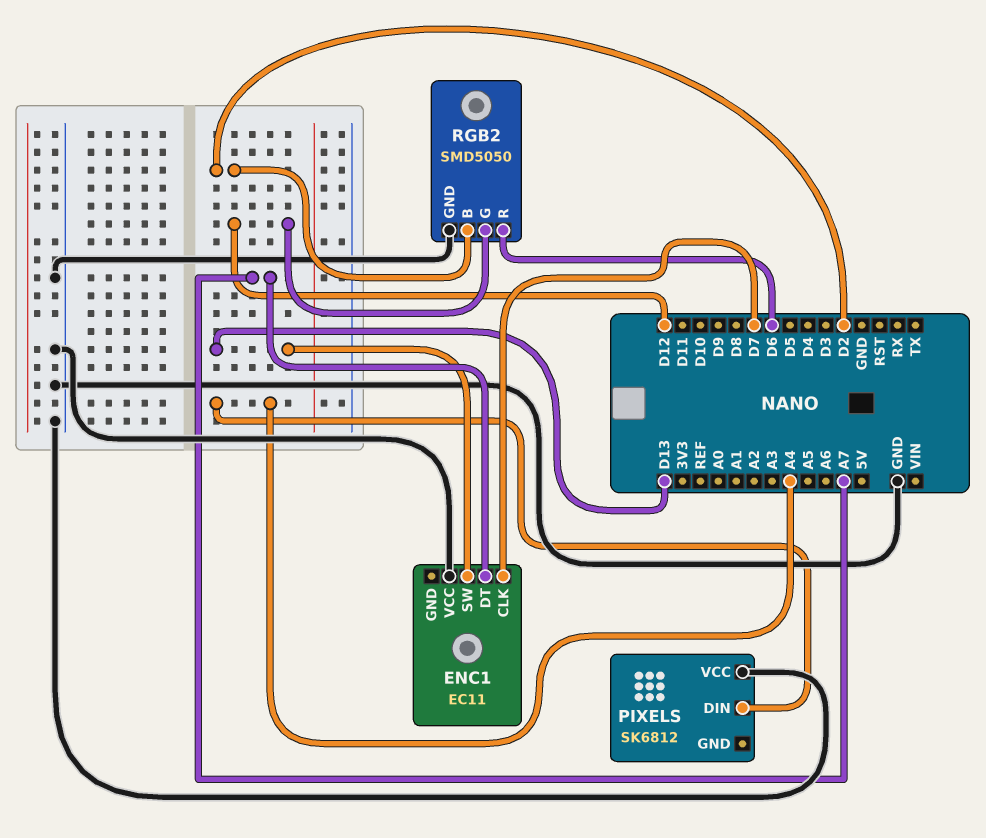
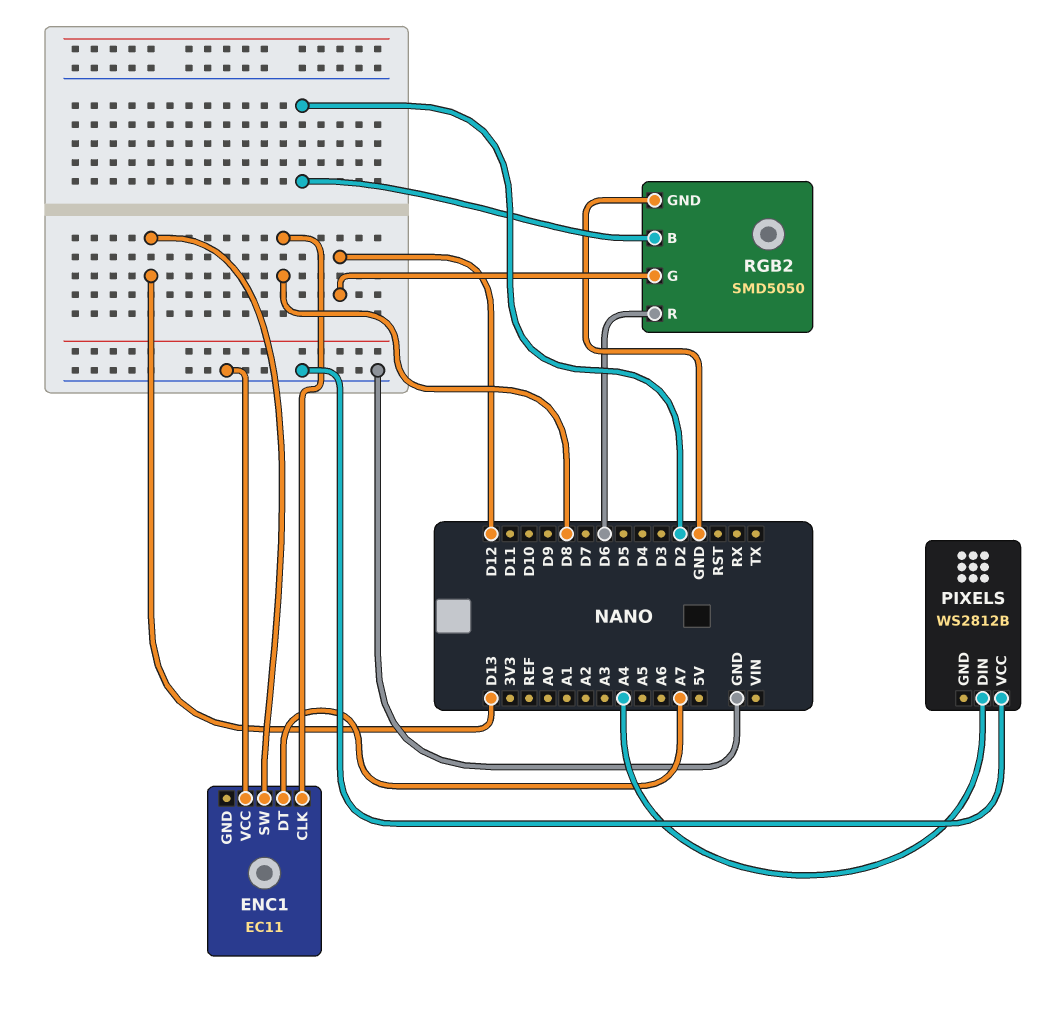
ENC1 pin CLK: D7 -> D8
PIXELS: SK6812 -> WS2812B

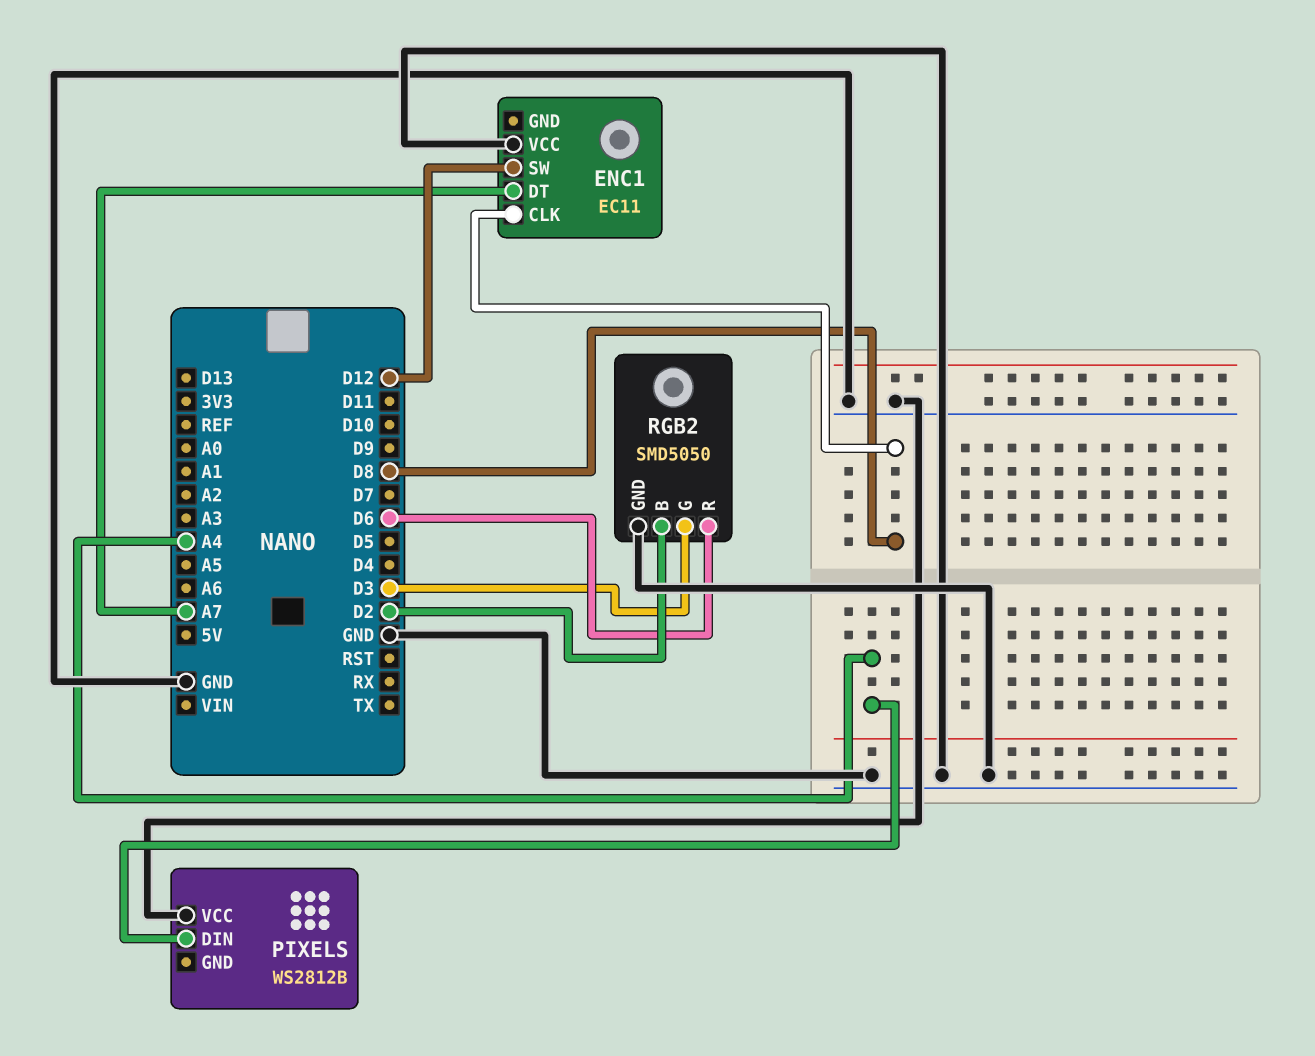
ENC1 pin SW: D13 -> D12
RGB2 pin G: D12 -> D3

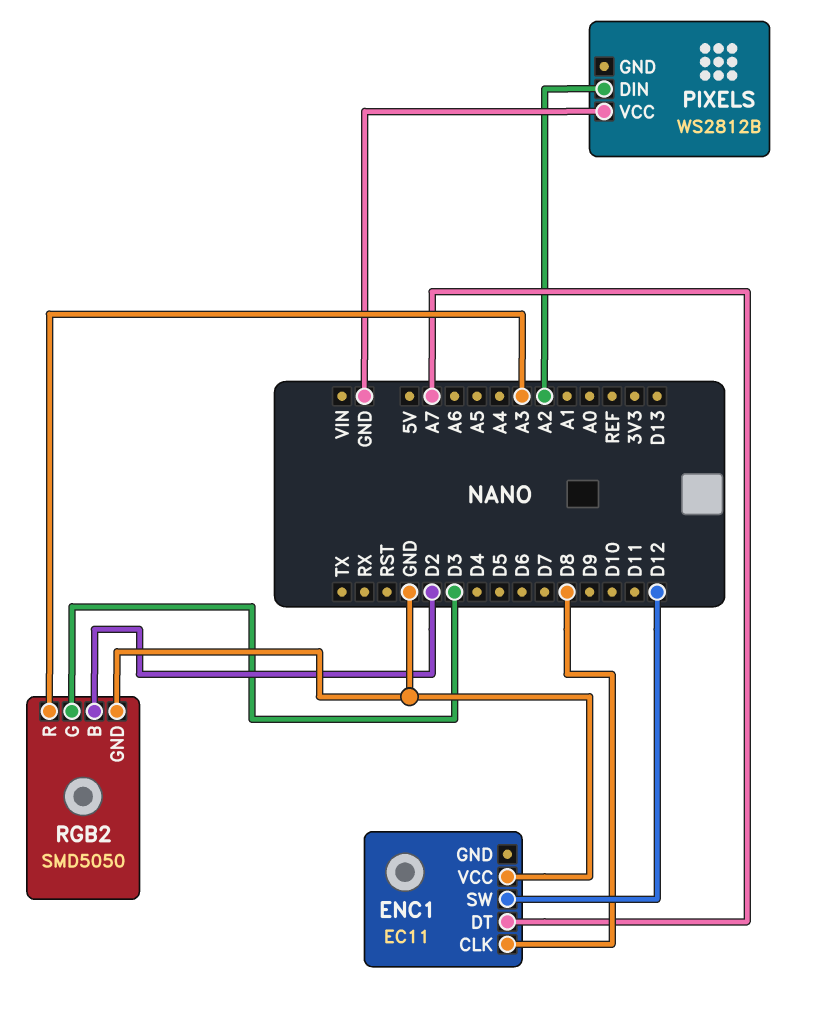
PIXELS pin DIN: A4 -> A2
RGB2 pin R: D6 -> A3

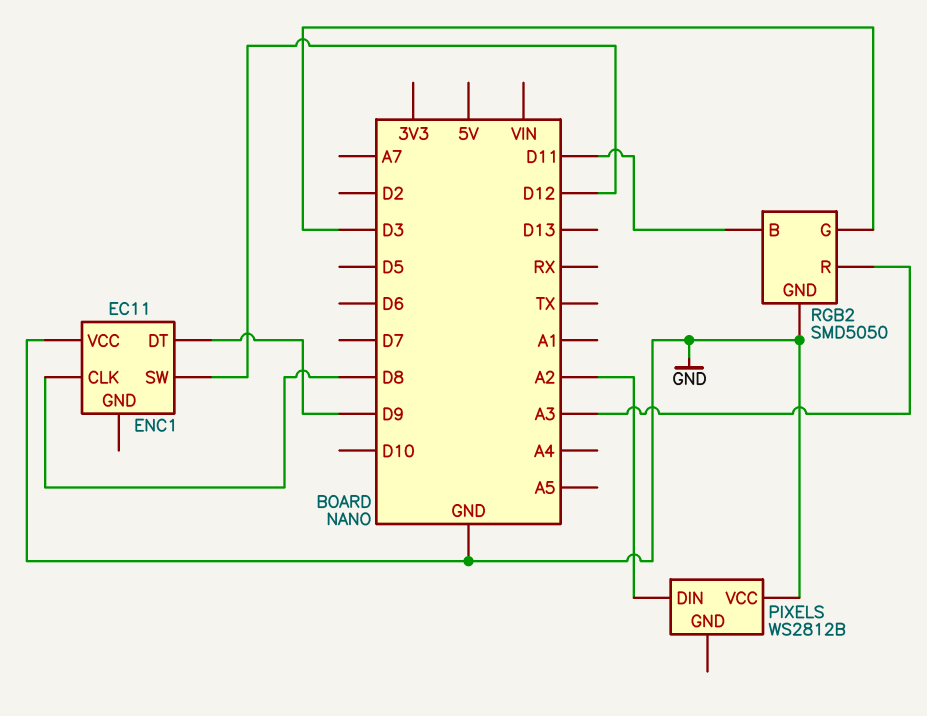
ENC1 pin DT: A7 -> D9
RGB2 pin B: D2 -> D11

